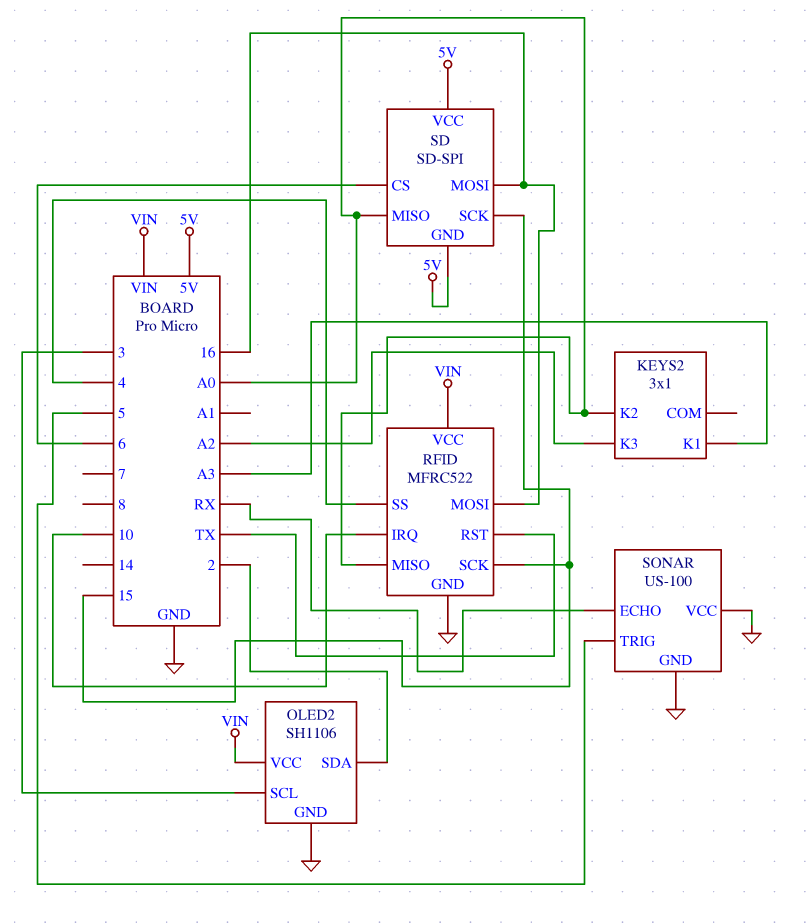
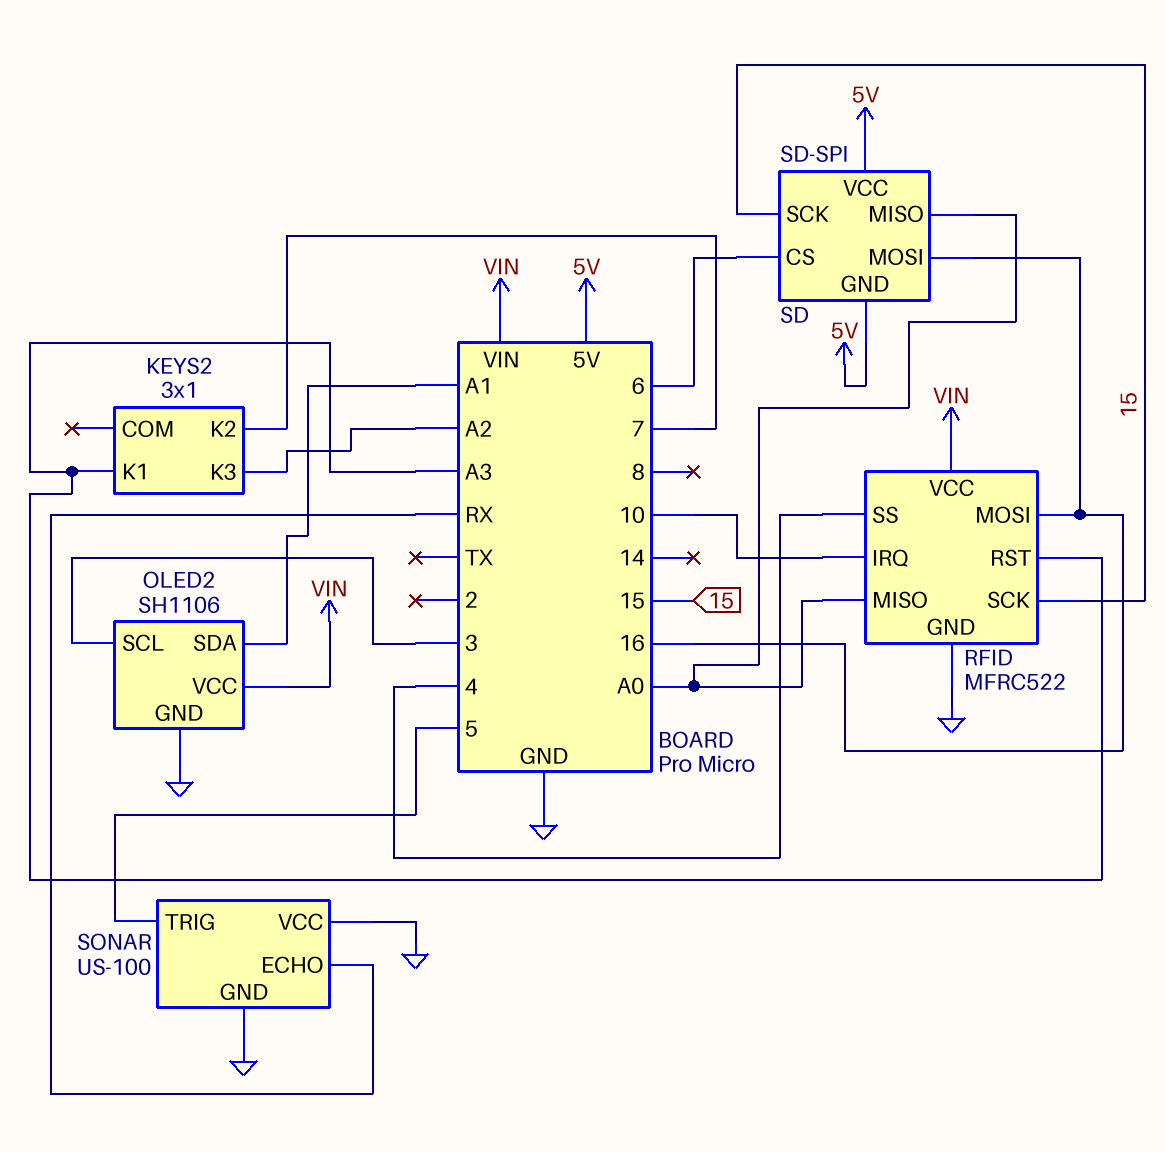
KEYS2 pin K2: A0 -> 7
OLED2 pin SDA: 2 -> A1
RFID pin RST: TX -> A3

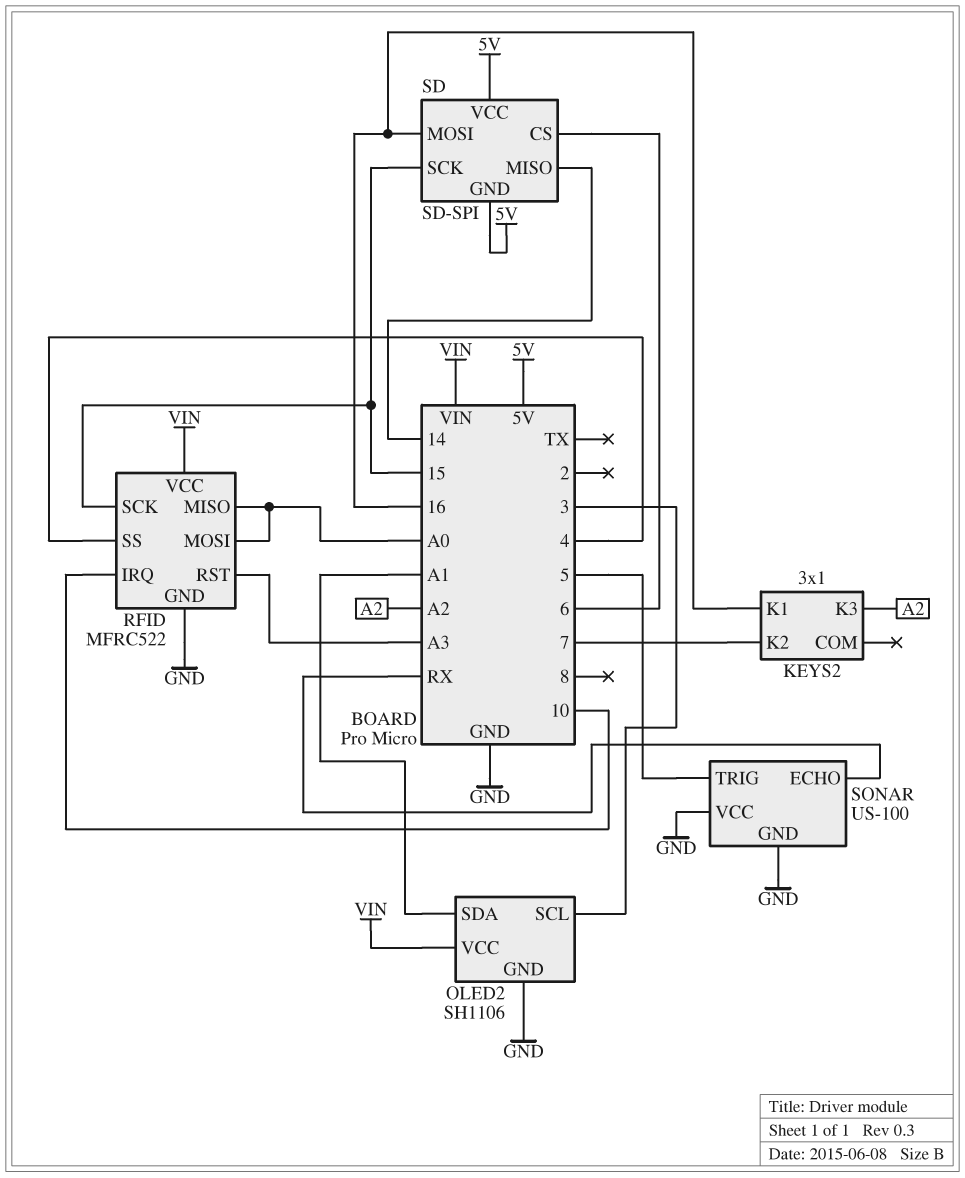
KEYS2 pin K1: A3 -> 16
RFID pin MOSI: 16 -> A0
SD pin MISO: A0 -> 14

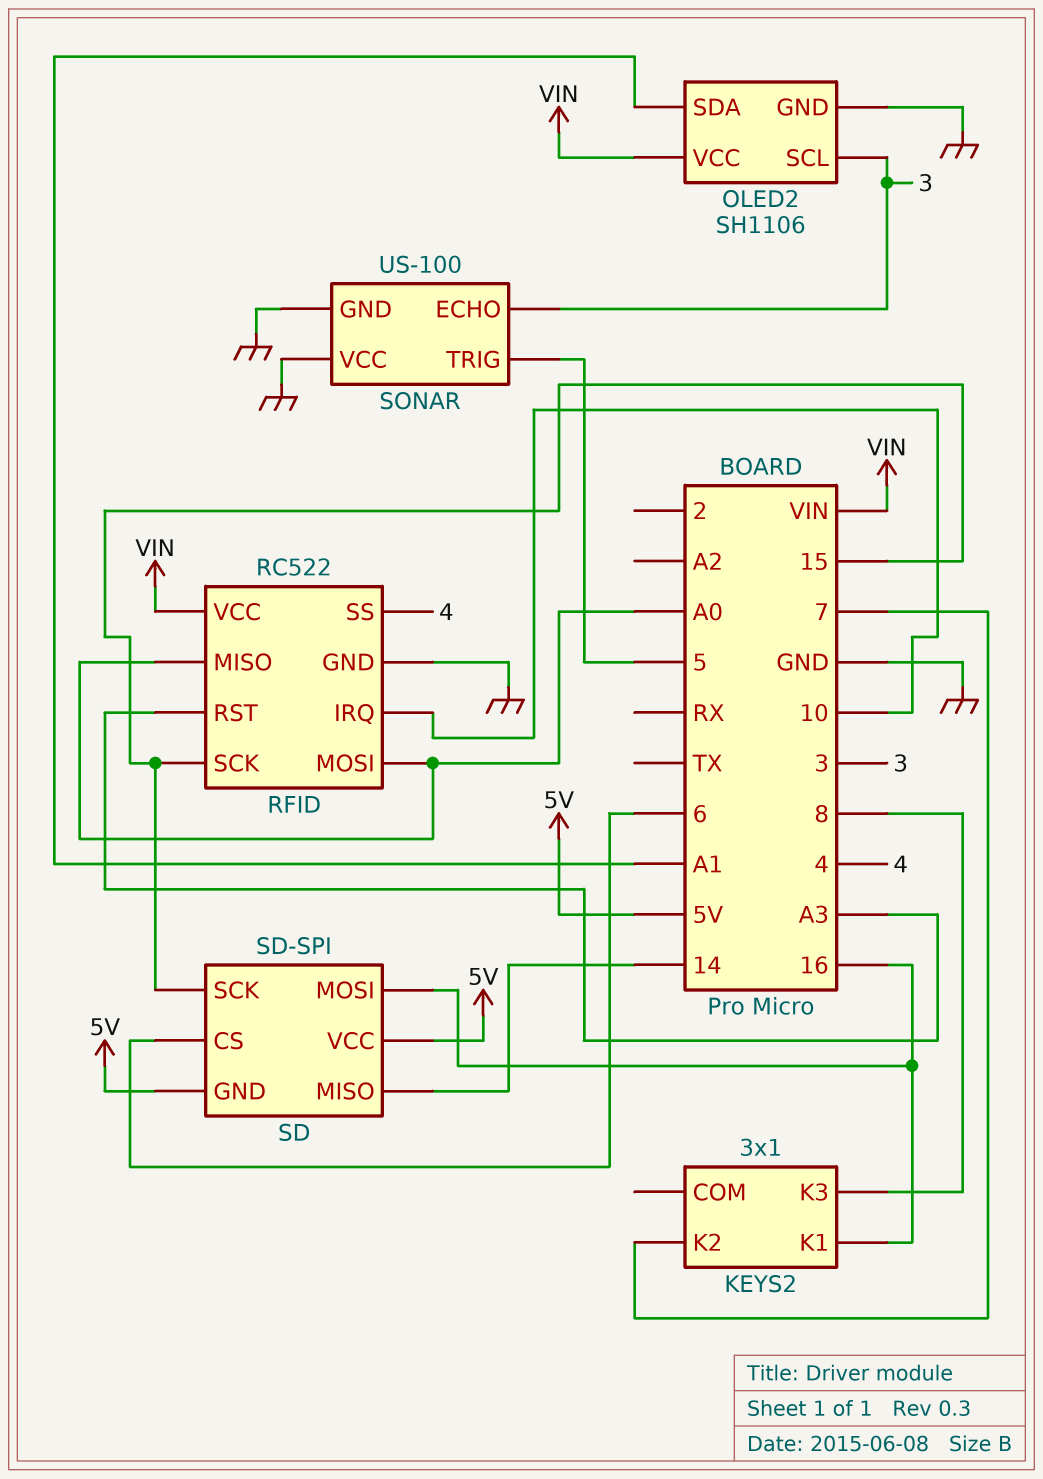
KEYS2 pin K3: A2 -> 8
RFID: MFRC522 -> RC522
SONAR pin ECHO: RX -> 3

